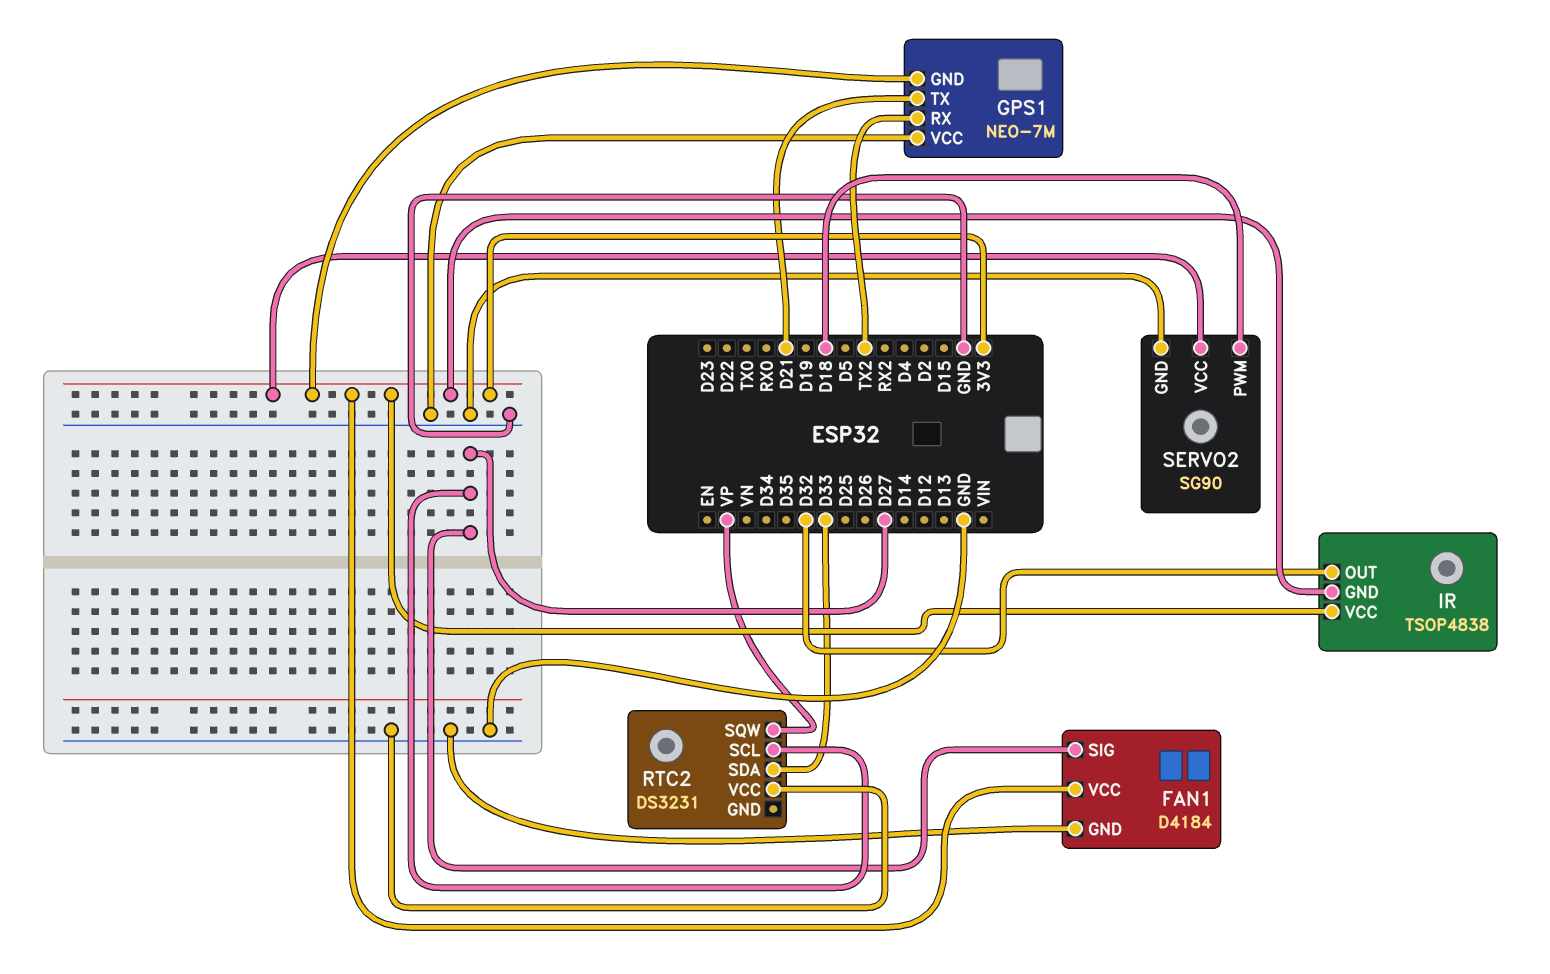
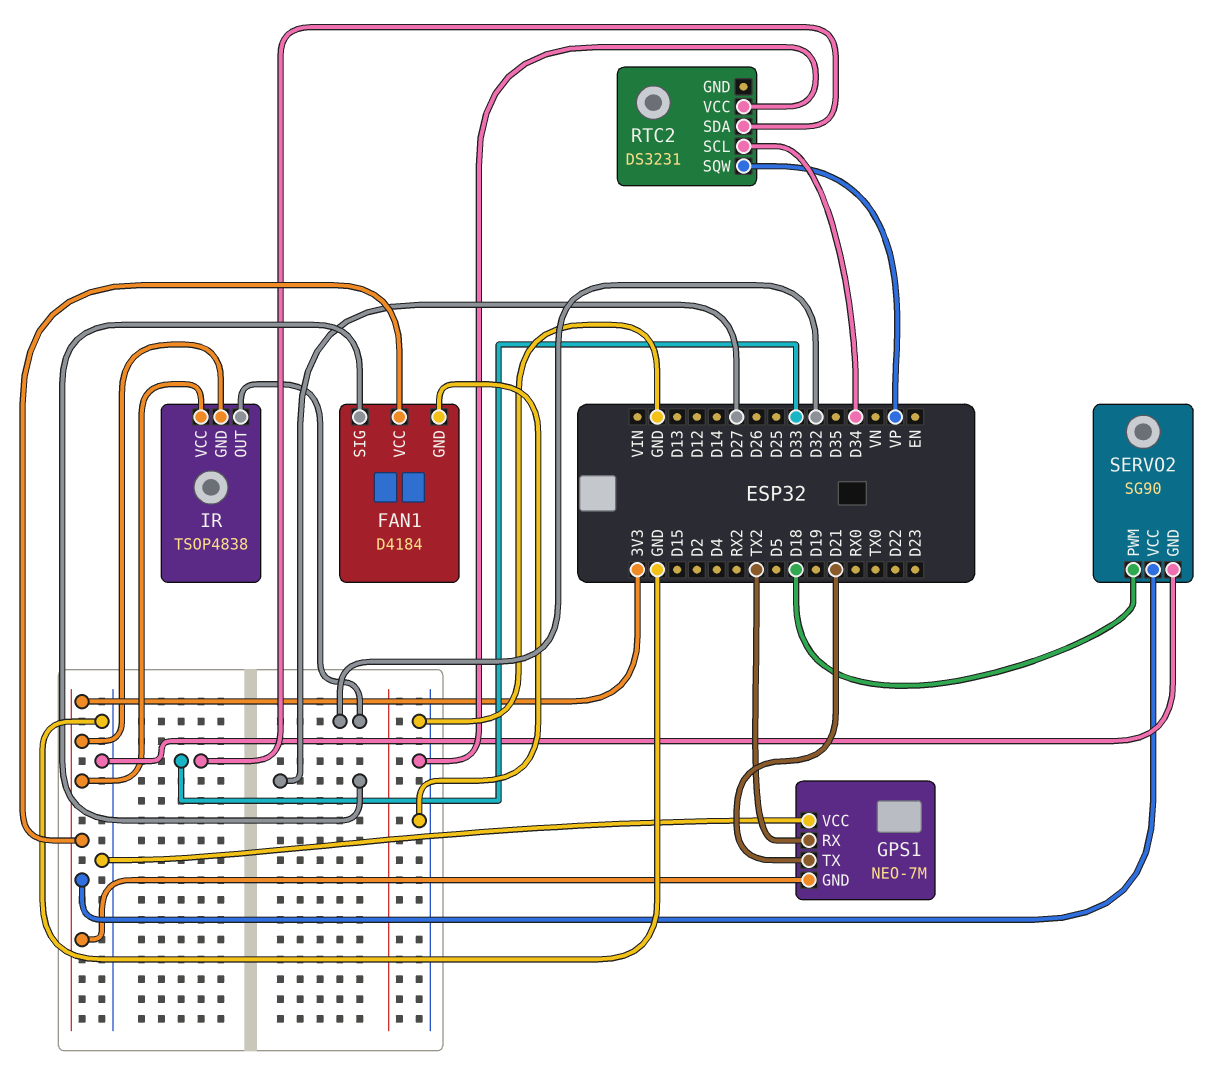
RTC2 pin SCL: D27 -> D34

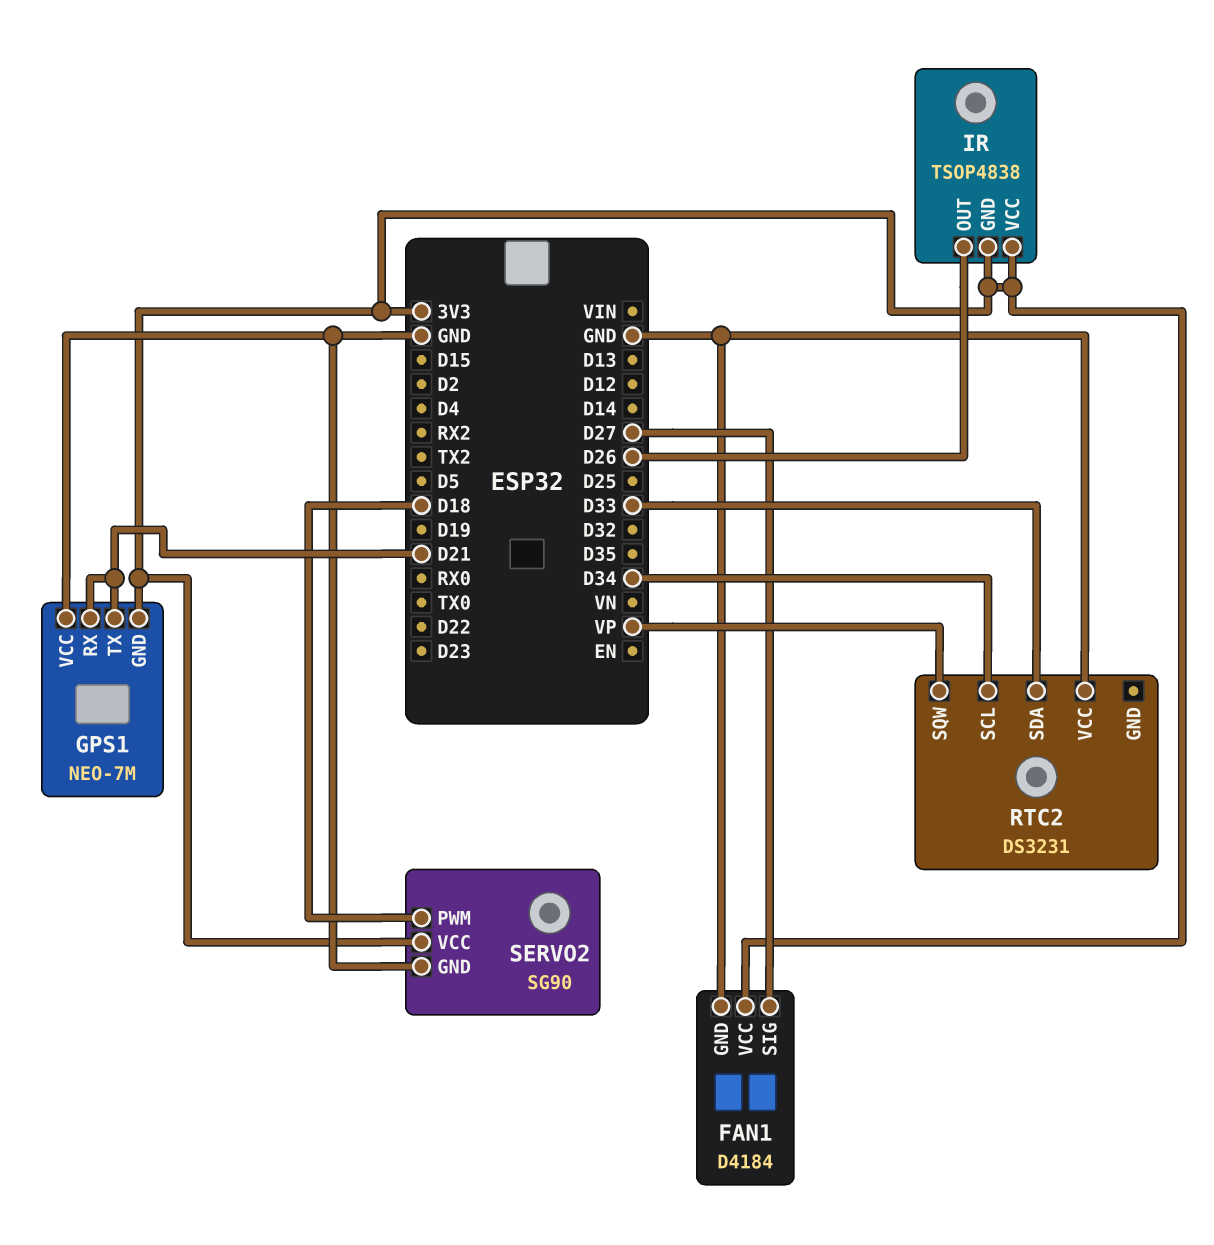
GPS1 pin RX: TX2 -> D21
IR pin OUT: D32 -> D26

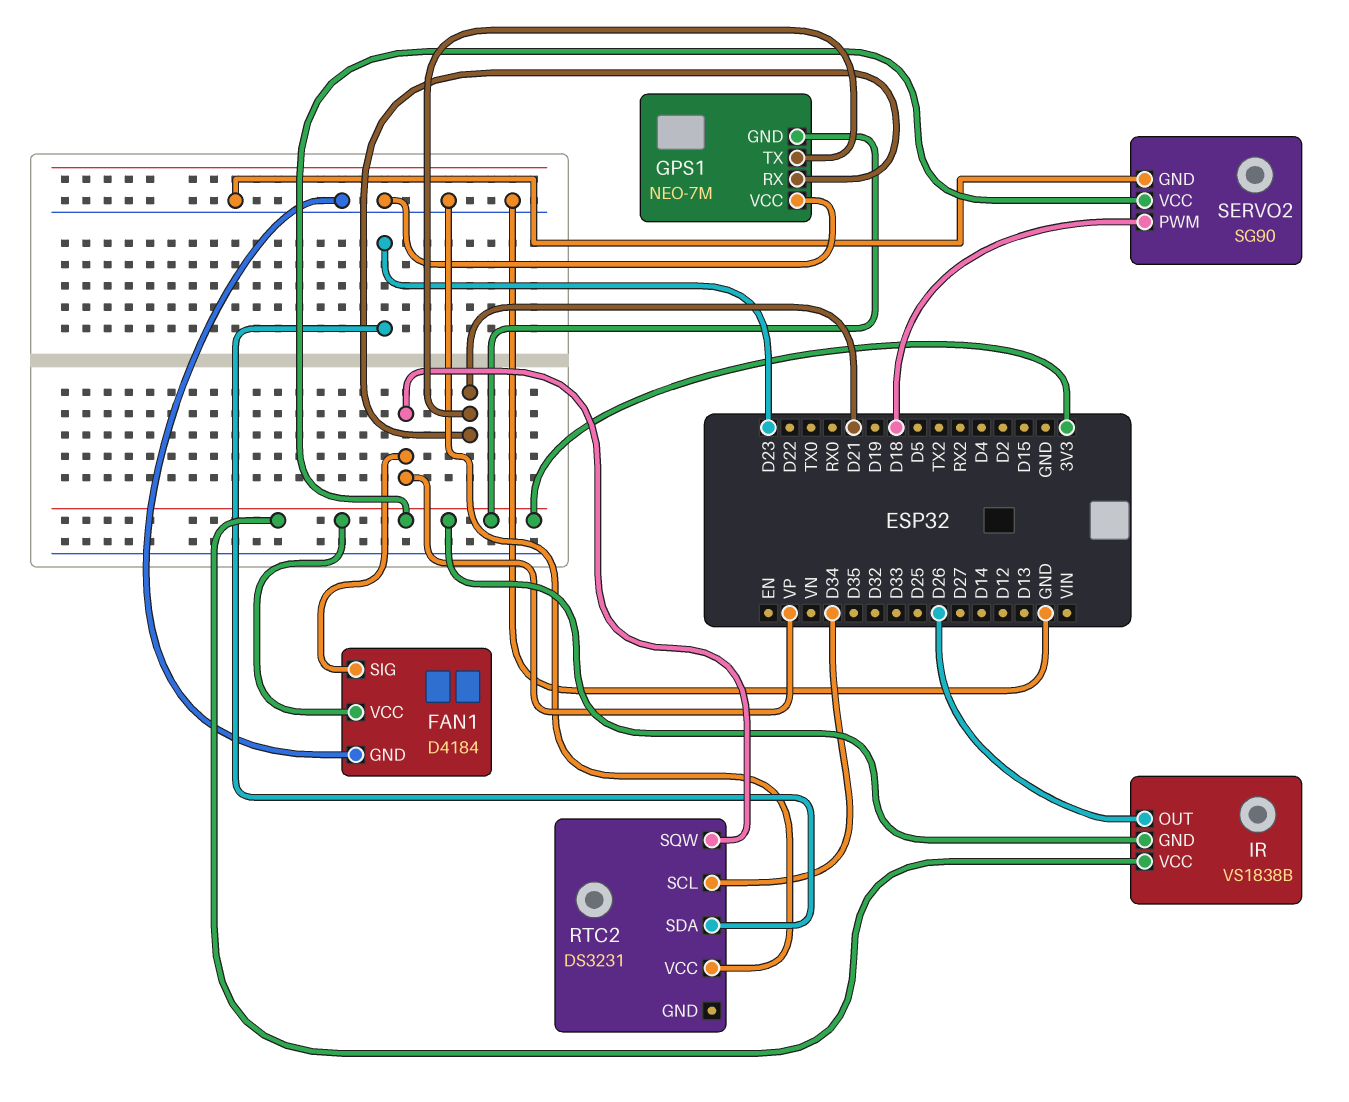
FAN1 pin SIG: D27 -> VP
IR: TSOP4838 -> VS1838B
RTC2 pin SDA: D33 -> D23

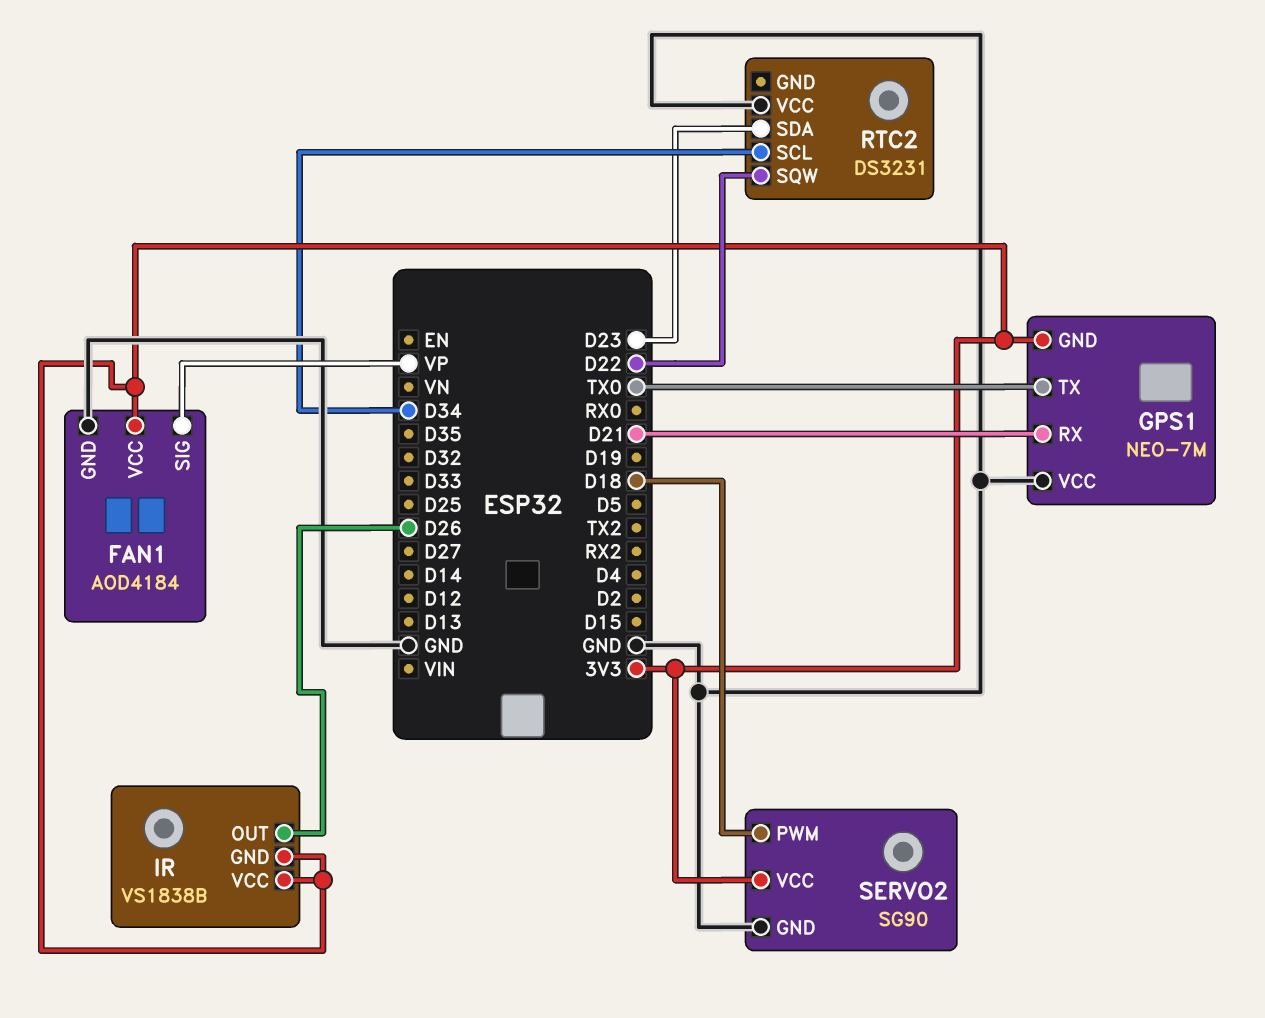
FAN1: D4184 -> AOD4184
GPS1 pin TX: D21 -> TX0
RTC2 pin SQW: VP -> D22

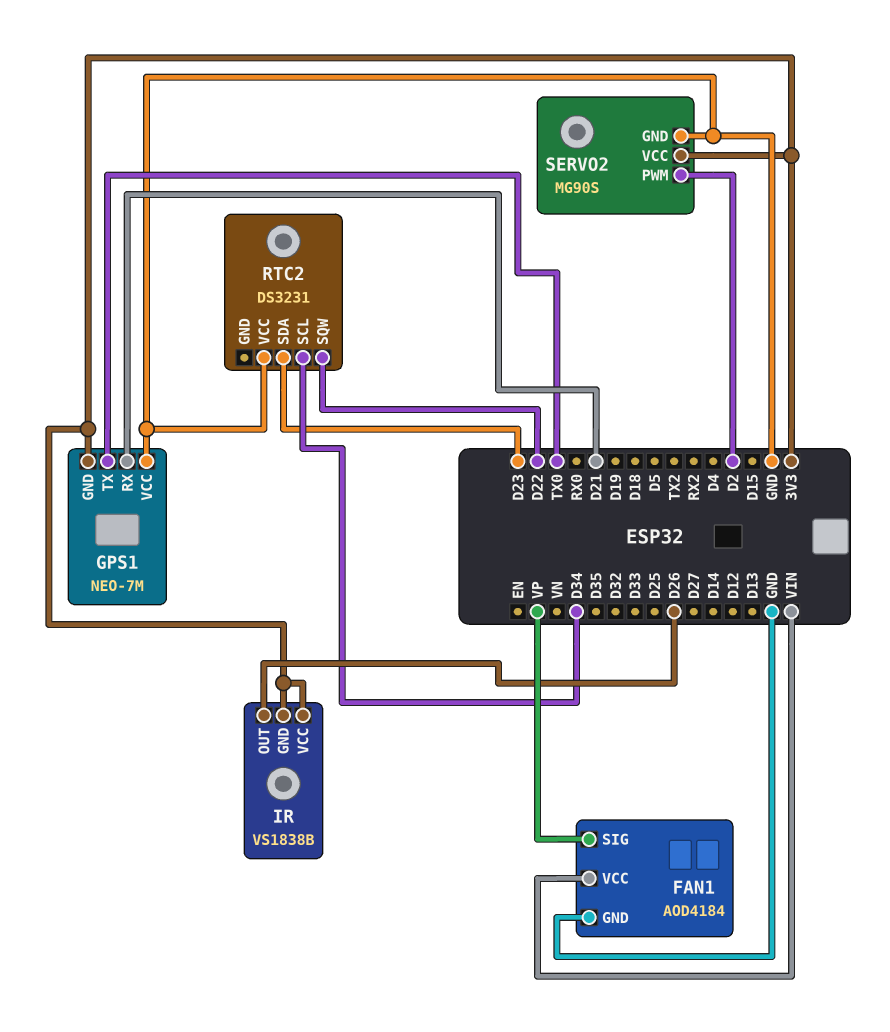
FAN1 pin VCC: 3V3 -> VIN
SERVO2: SG90 -> MG90S
SERVO2 pin PWM: D18 -> D2

